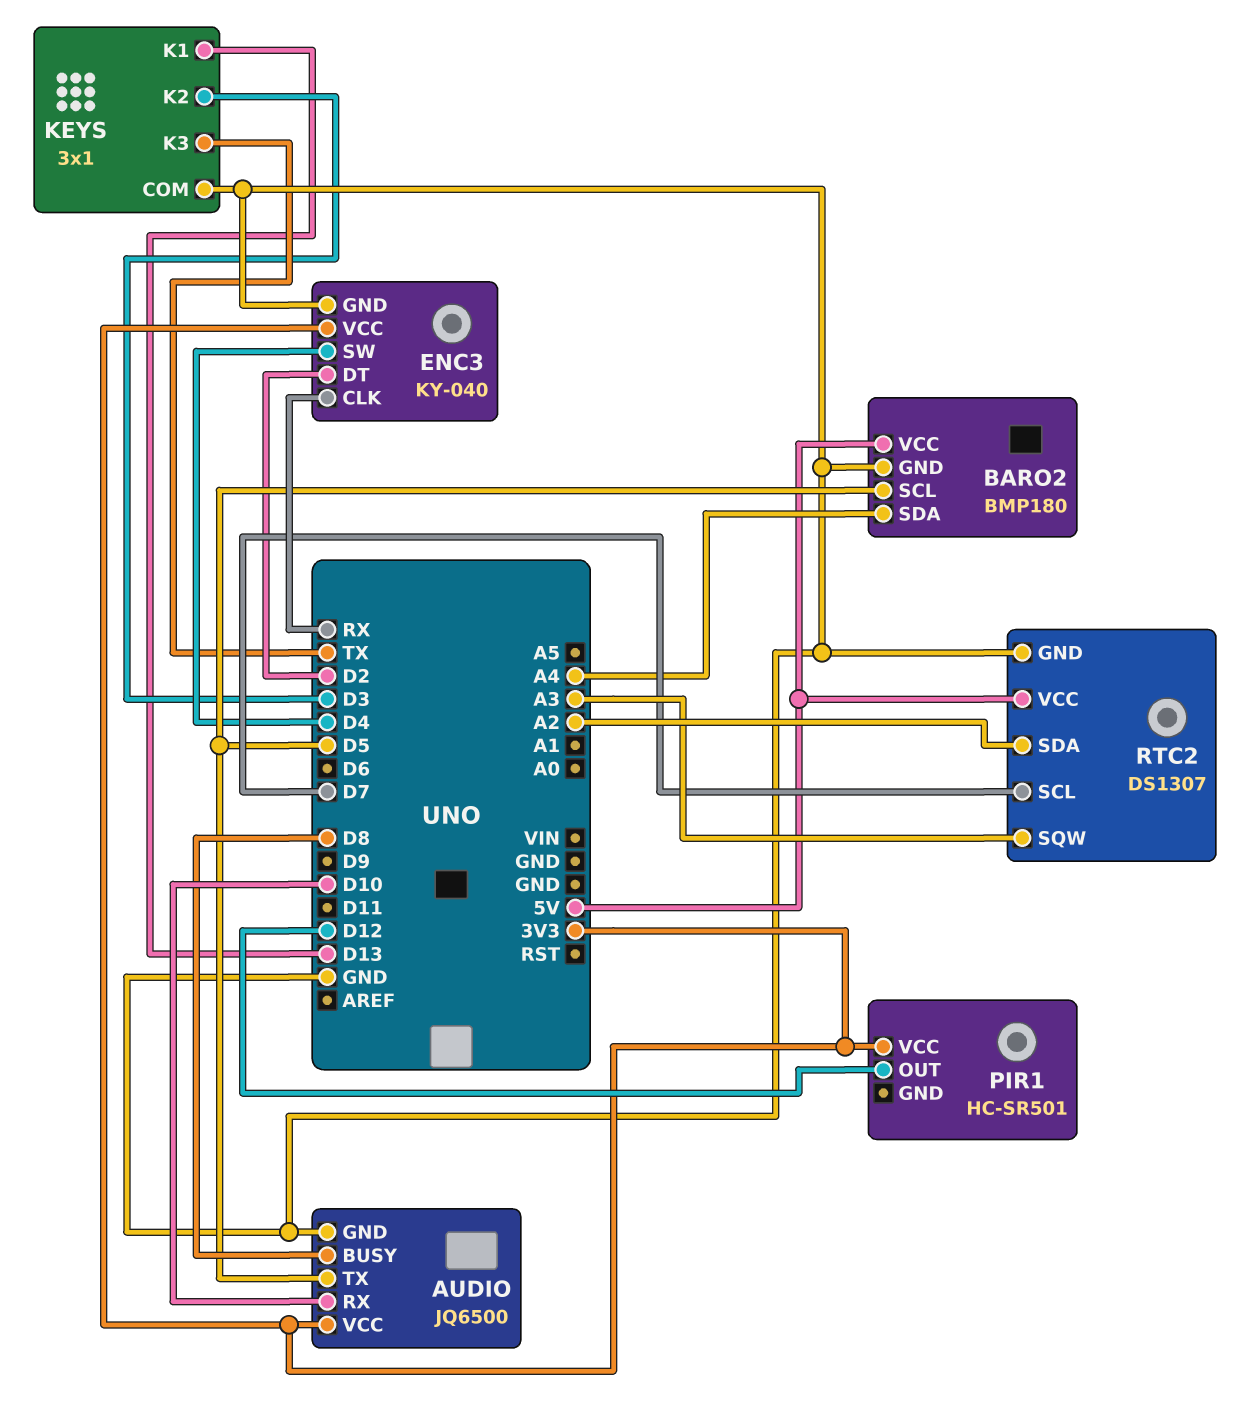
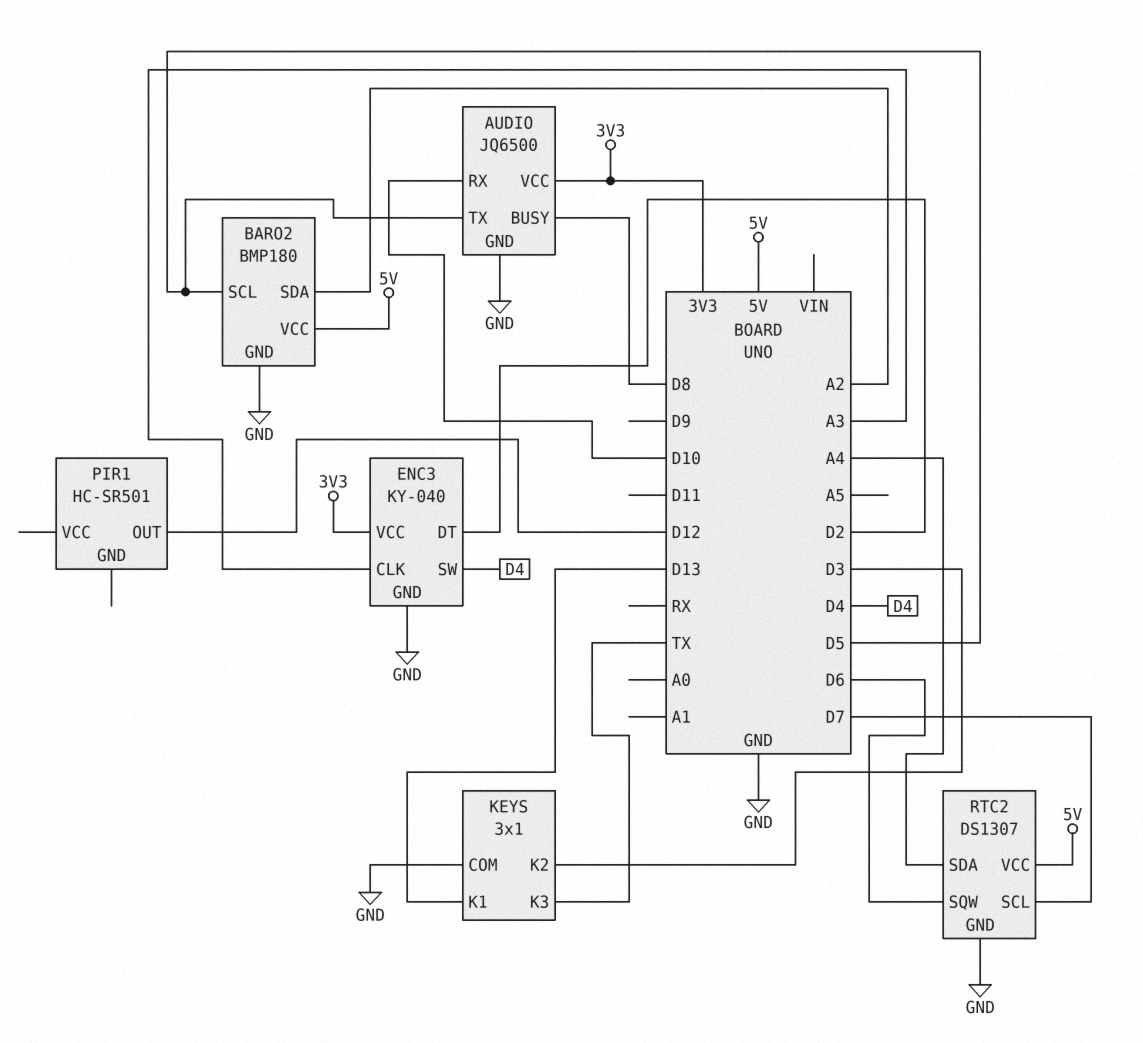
BARO2 pin SDA: A4 -> A2
ENC3 pin CLK: RX -> A3
PIR1 pin VCC: 3V3 -> none
RTC2 pin SDA: A2 -> A4
RTC2 pin SQW: A3 -> D6

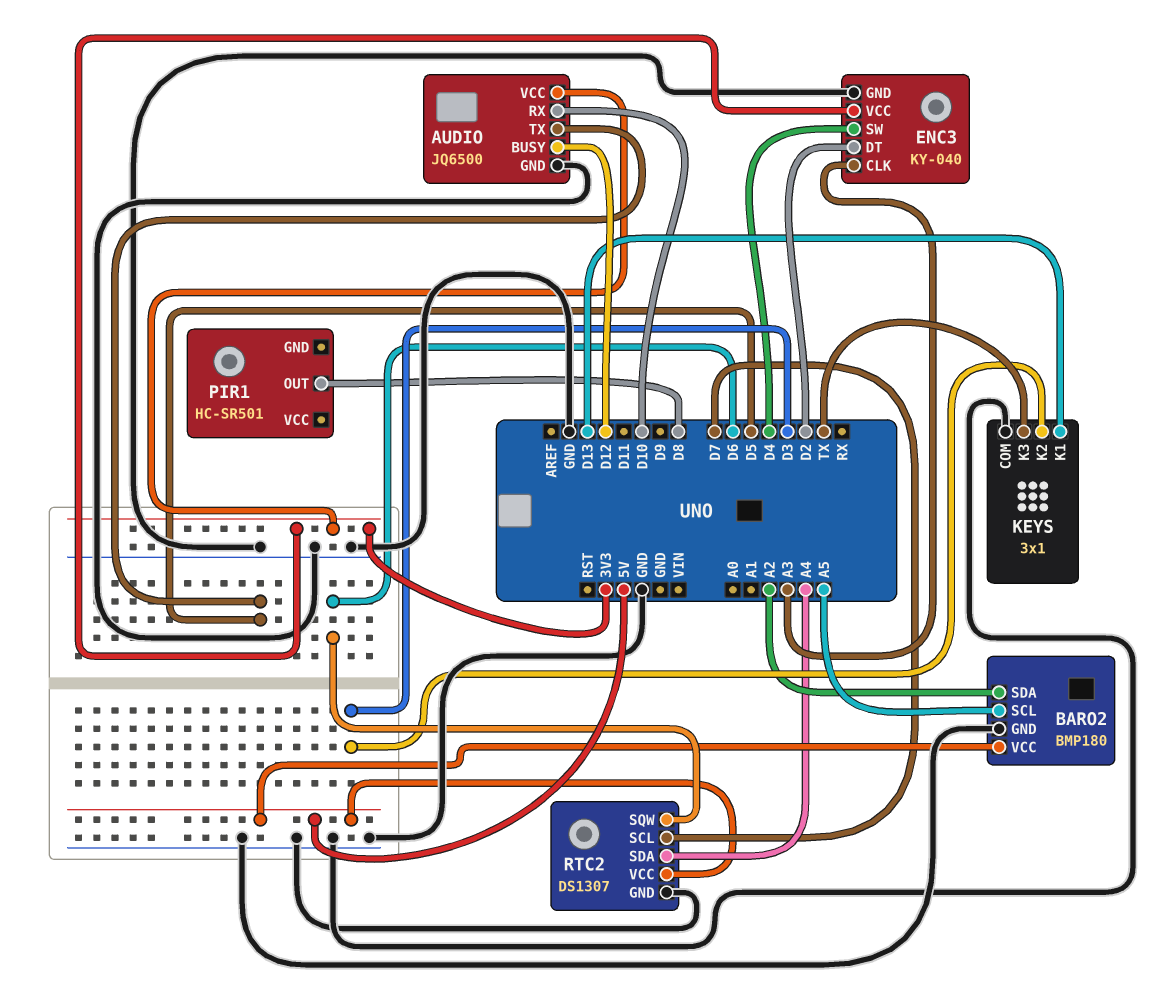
AUDIO pin BUSY: D8 -> D12
BARO2 pin SCL: D5 -> A5
PIR1 pin OUT: D12 -> D8

